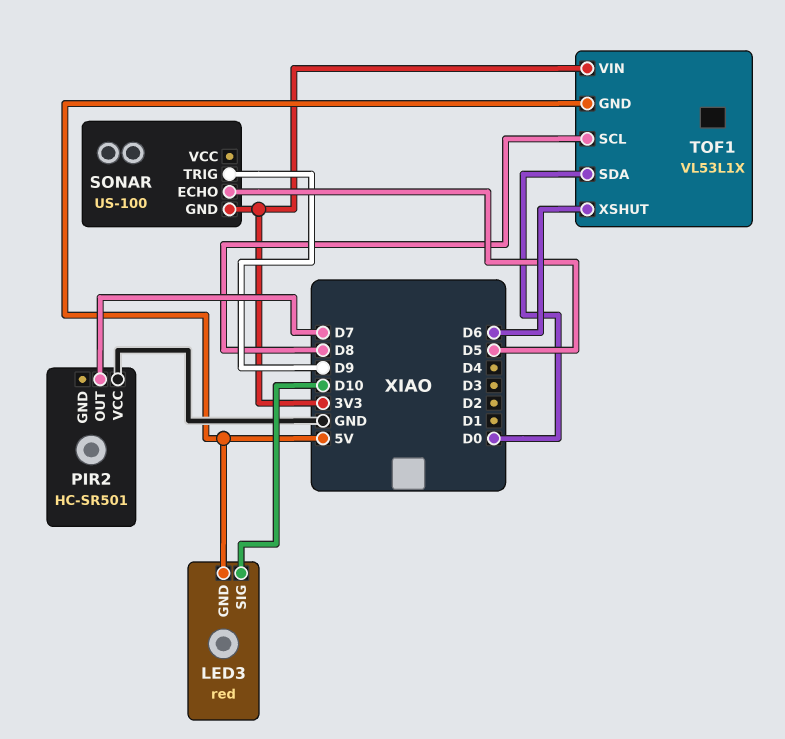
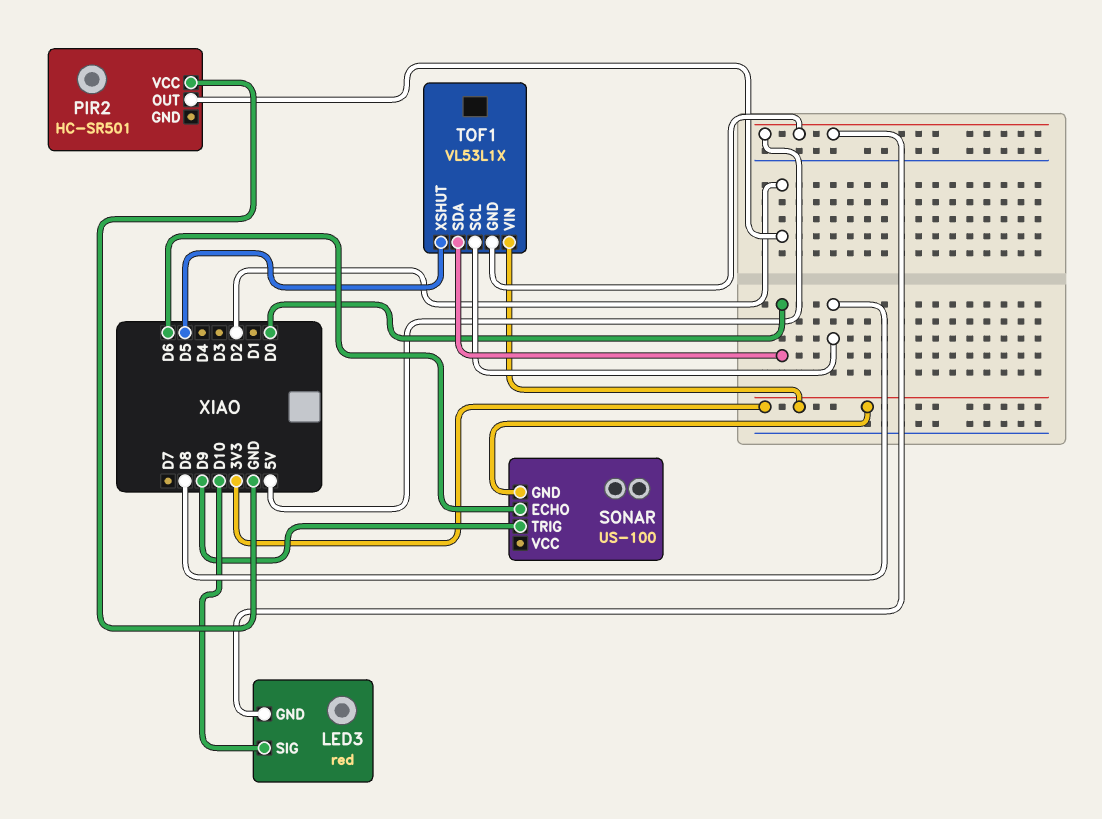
PIR2 pin OUT: D7 -> D2
SONAR pin ECHO: D5 -> D6
TOF1 pin XSHUT: D6 -> D5

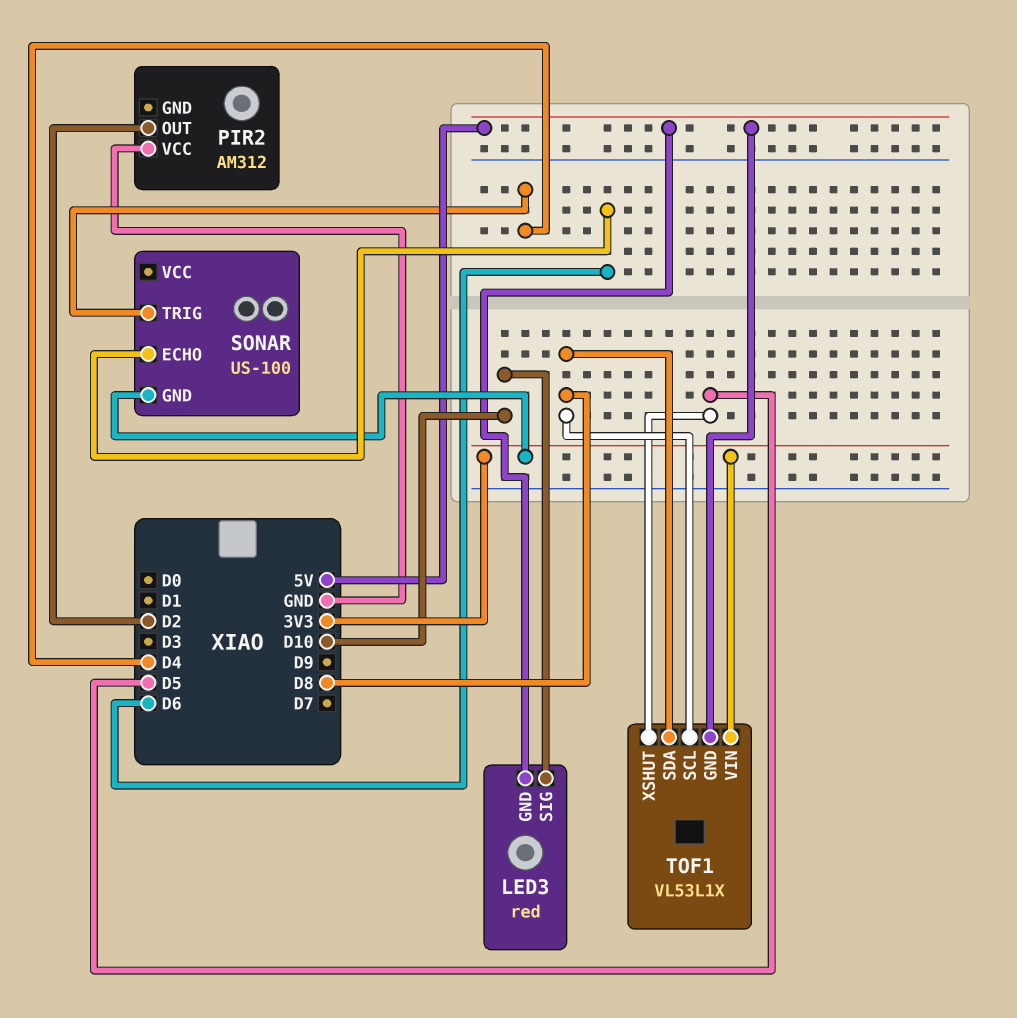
PIR2: HC-SR501 -> AM312
SONAR pin TRIG: D9 -> D4
TOF1 pin SDA: D0 -> D8

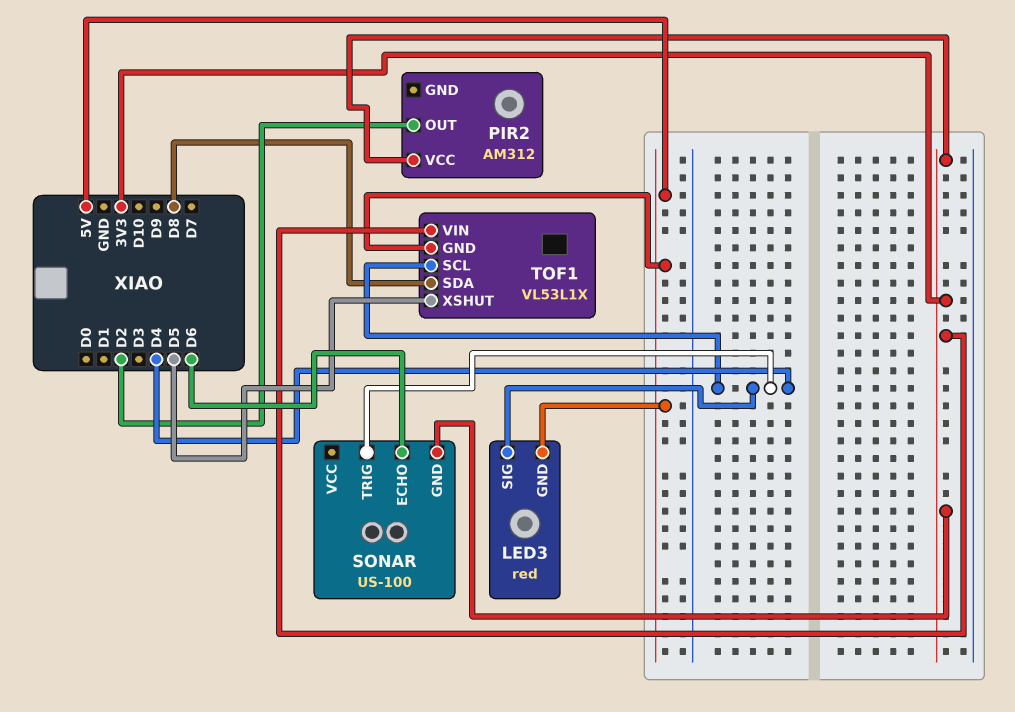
LED3 pin SIG: D10 -> D4
PIR2 pin VCC: GND -> 3V3
TOF1 pin SCL: D8 -> D4

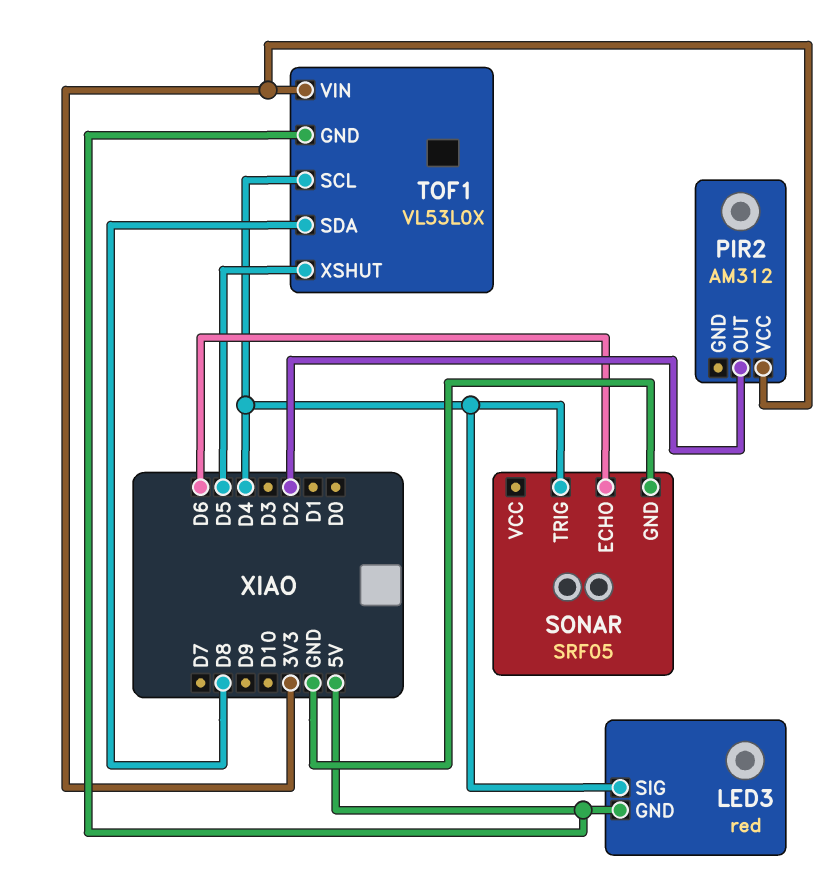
SONAR: US-100 -> SRF05
SONAR pin GND: 3V3 -> GND
TOF1: VL53L1X -> VL53L0X

